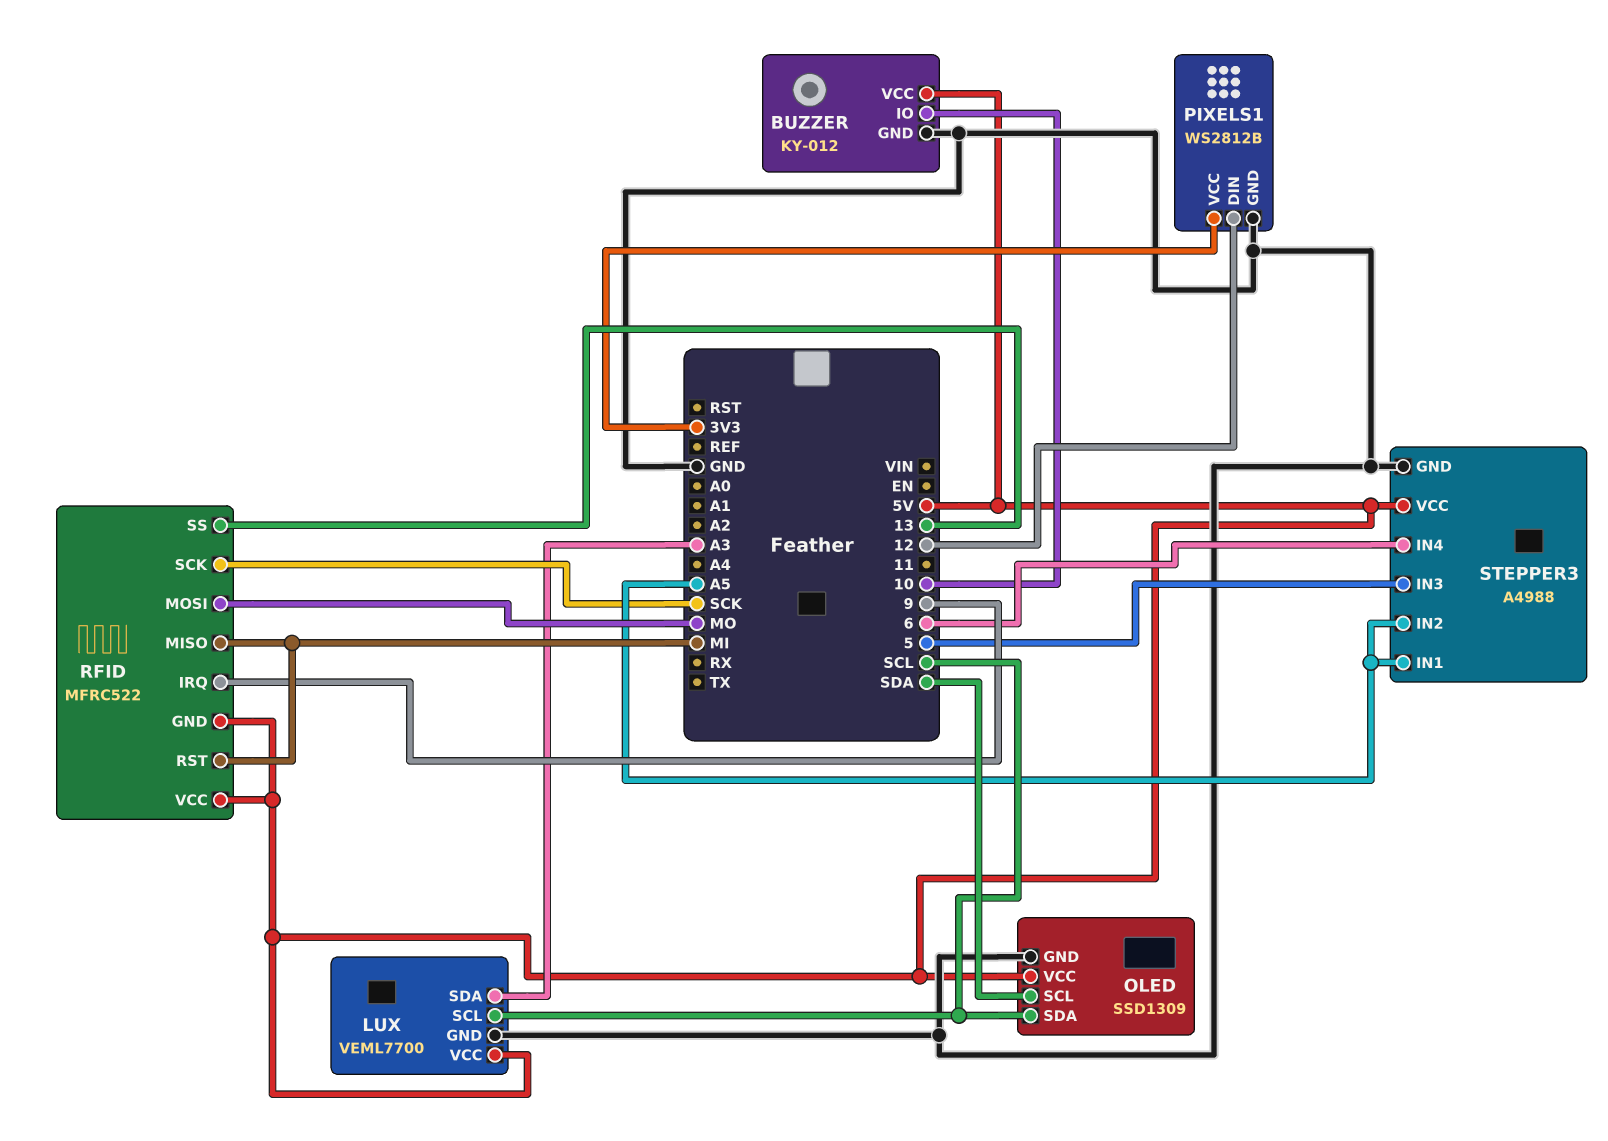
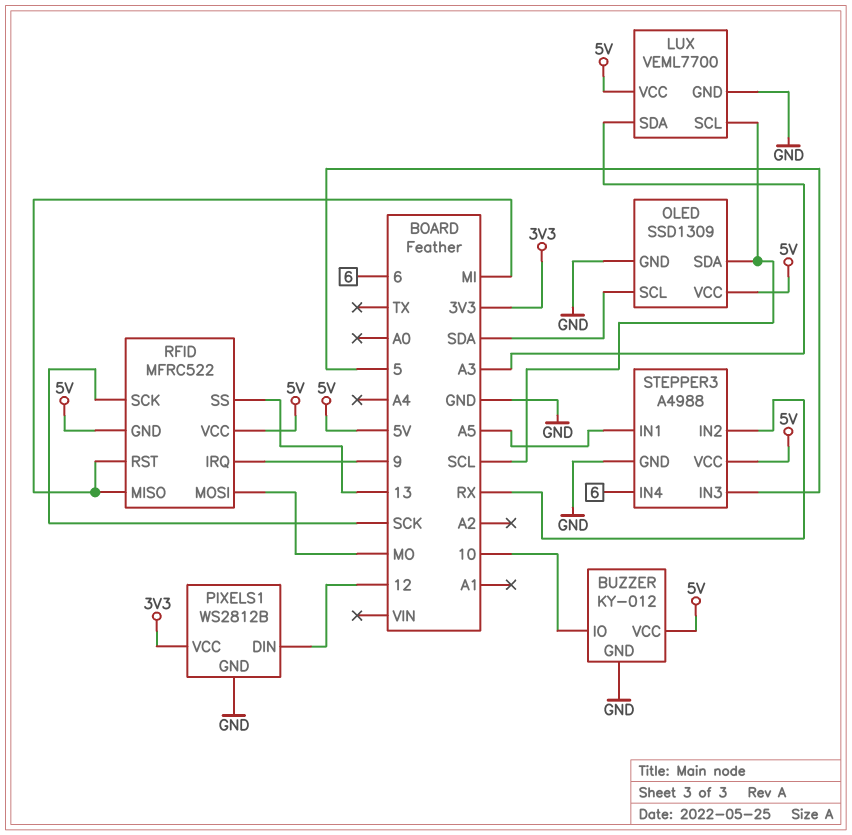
STEPPER3 pin IN2: A5 -> RX

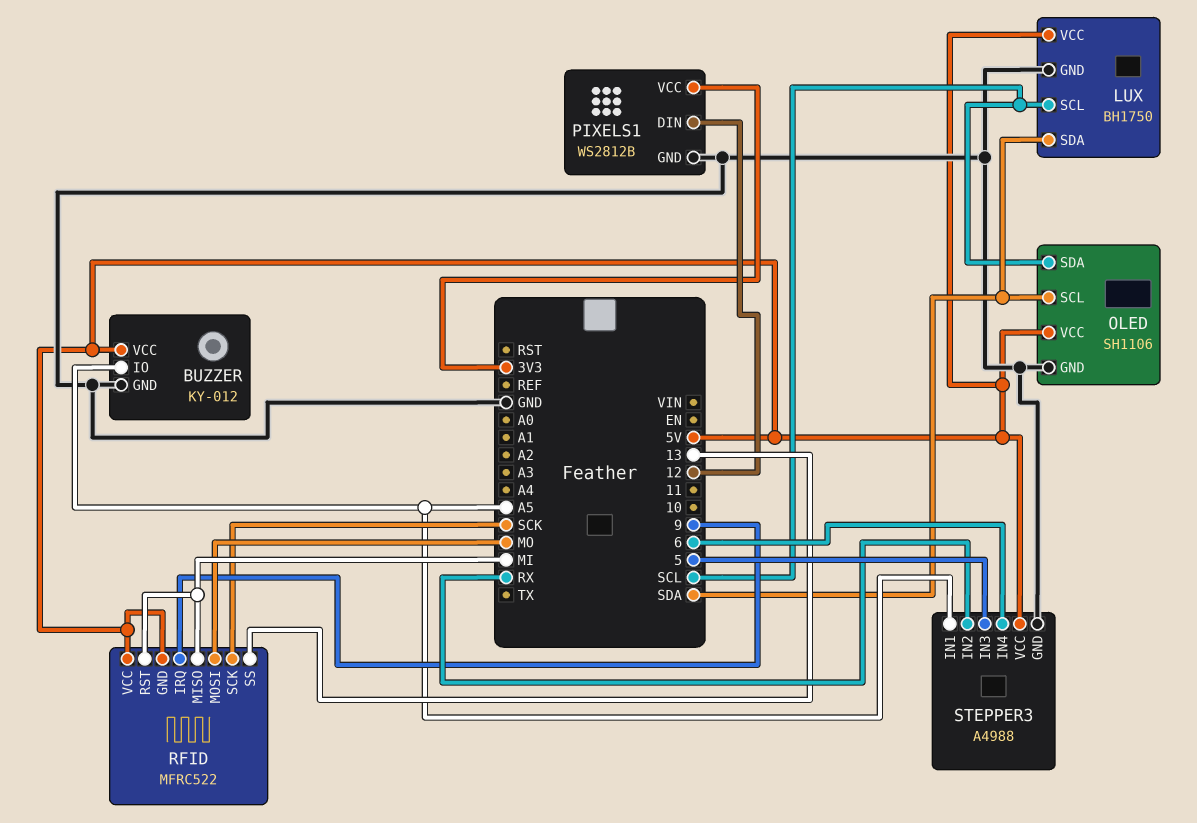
BUZZER pin IO: 10 -> A5
LUX: VEML7700 -> BH1750
LUX pin SDA: A3 -> SDA
OLED: SSD1309 -> SH1106

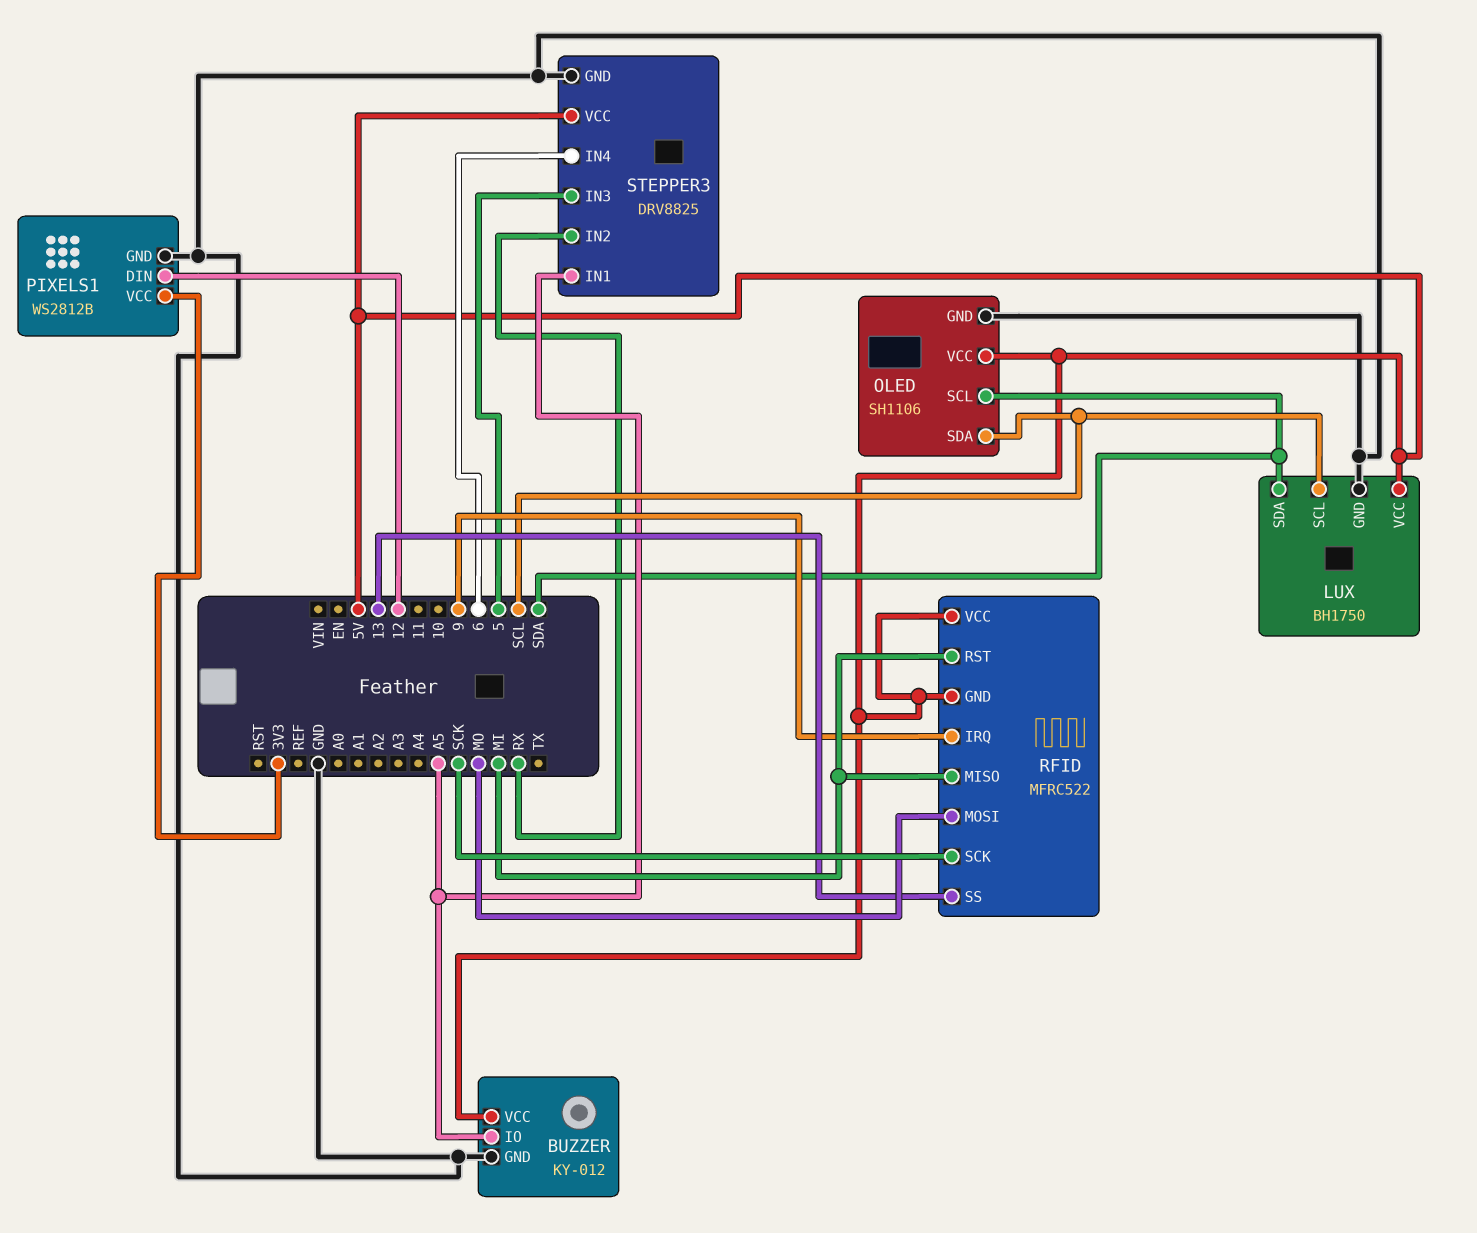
STEPPER3: A4988 -> DRV8825

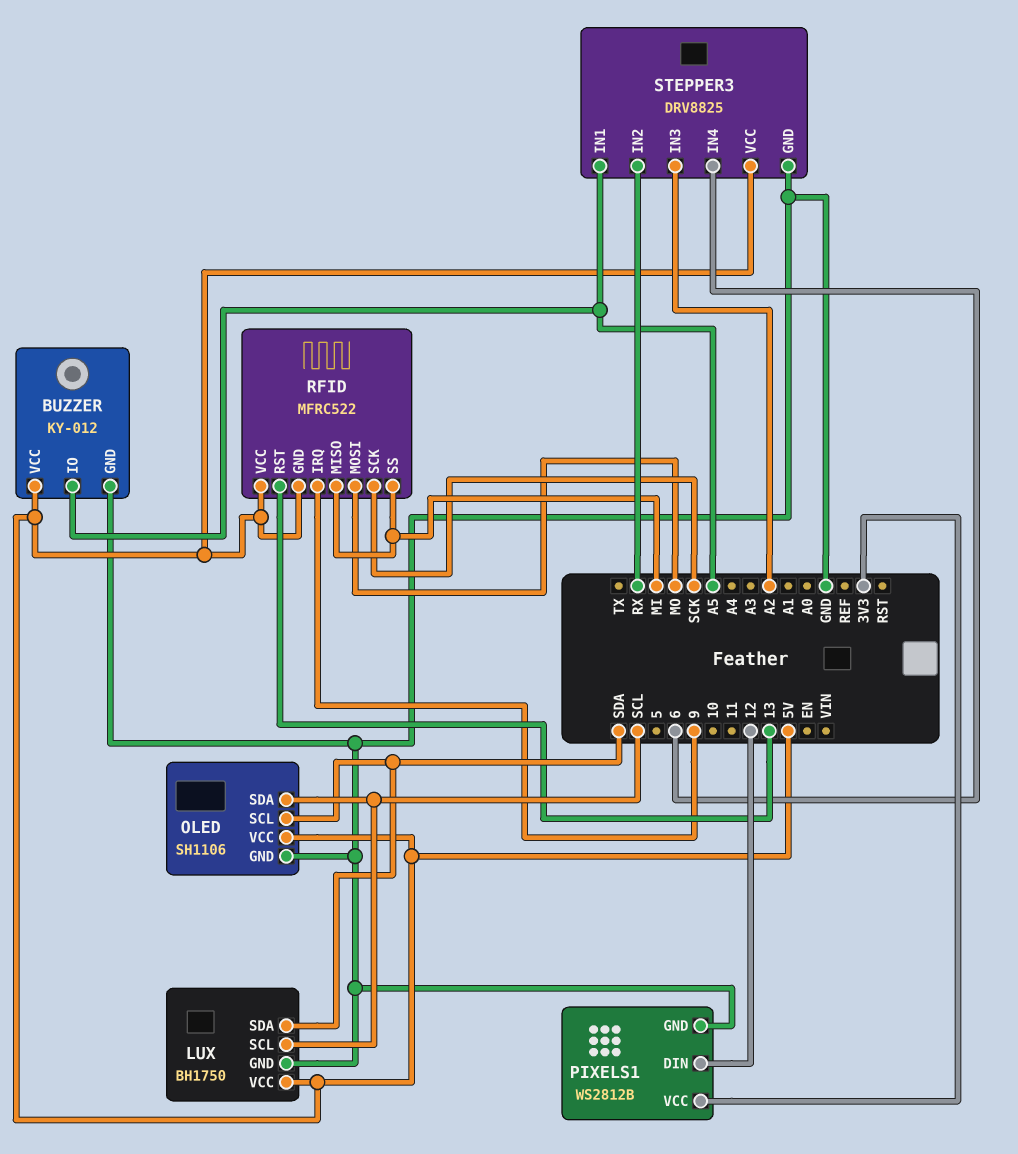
RFID pin RST: MI -> 13
RFID pin SS: 13 -> MI
STEPPER3 pin IN3: 5 -> A2

